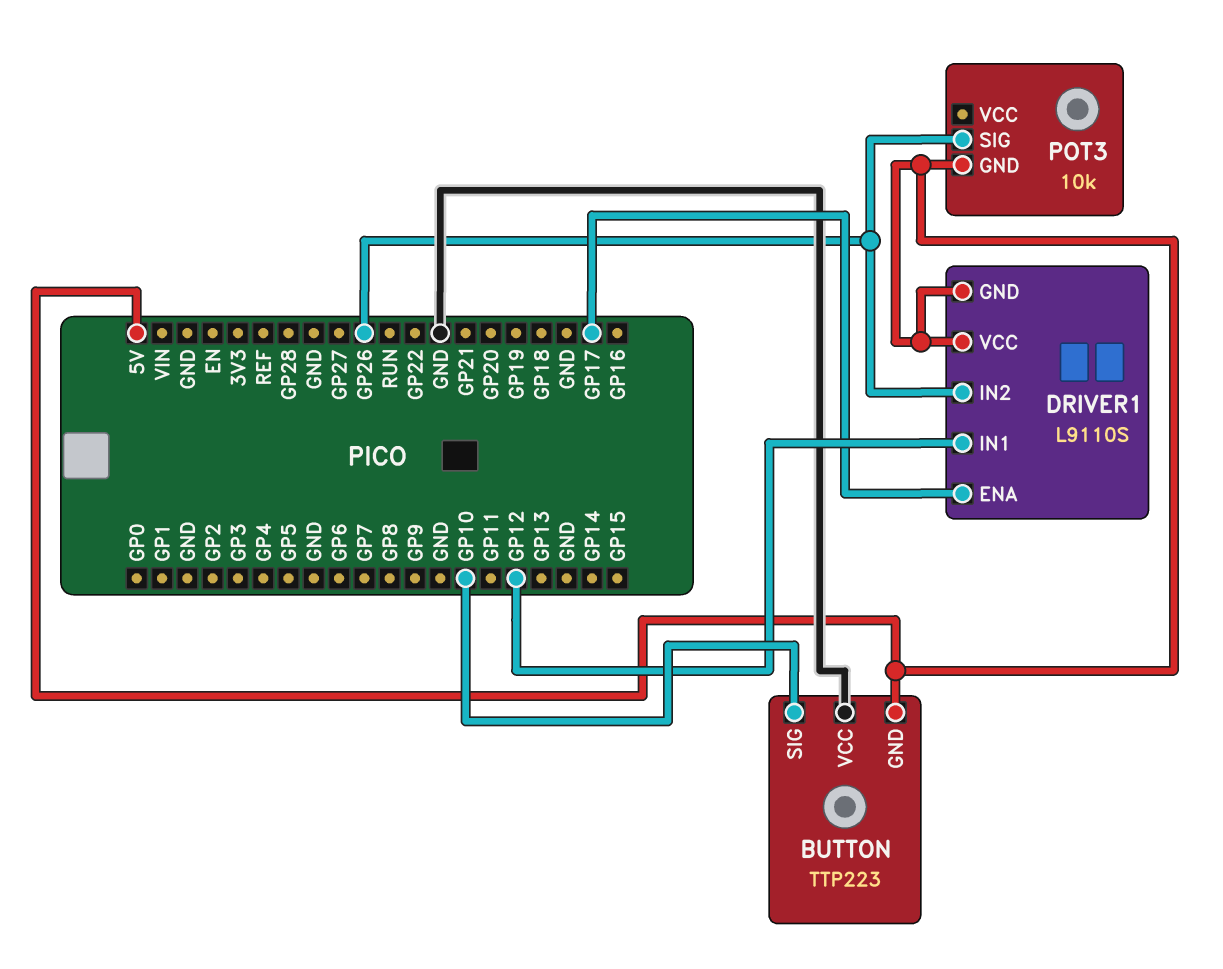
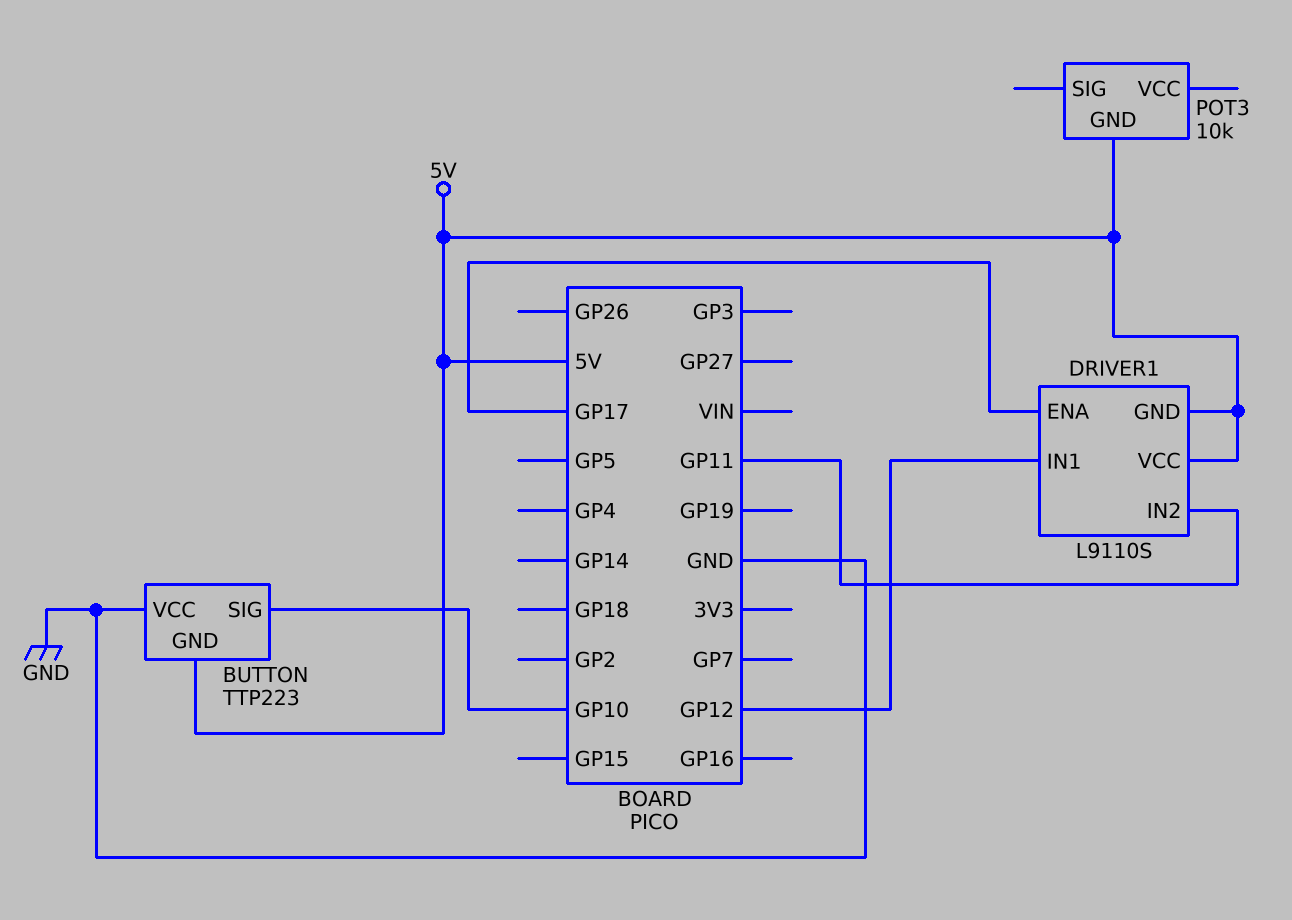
DRIVER1 pin IN2: GP26 -> GP11
POT3 pin SIG: GP26 -> none

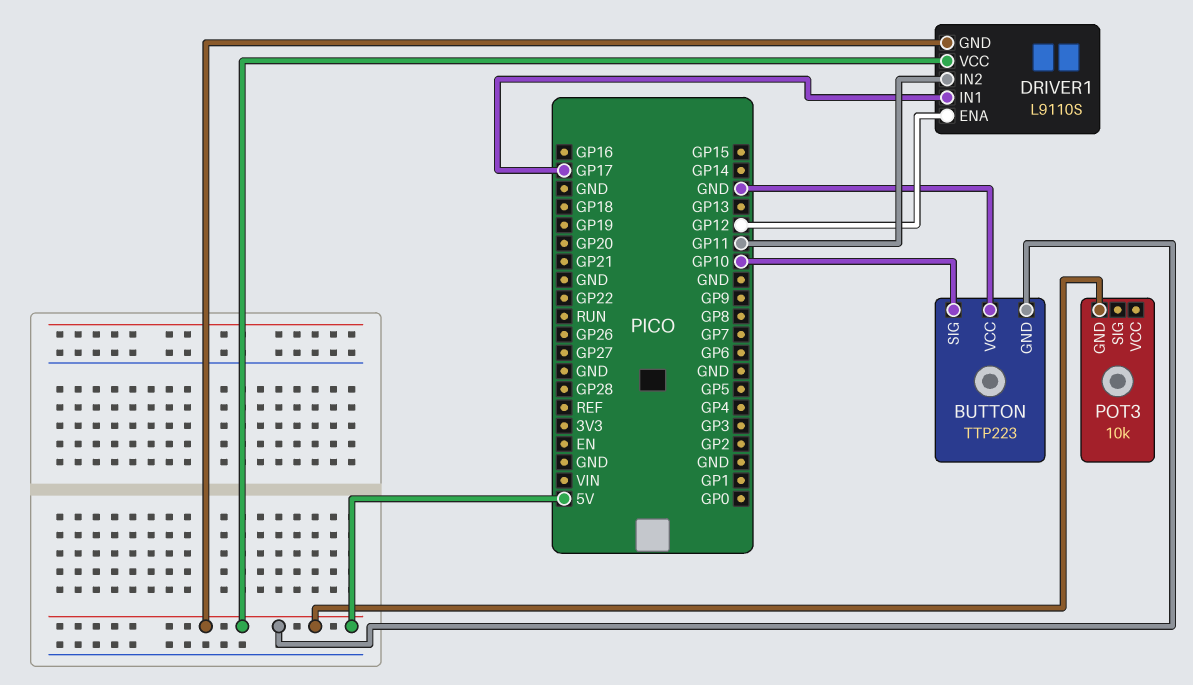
DRIVER1 pin ENA: GP17 -> GP12
DRIVER1 pin IN1: GP12 -> GP17

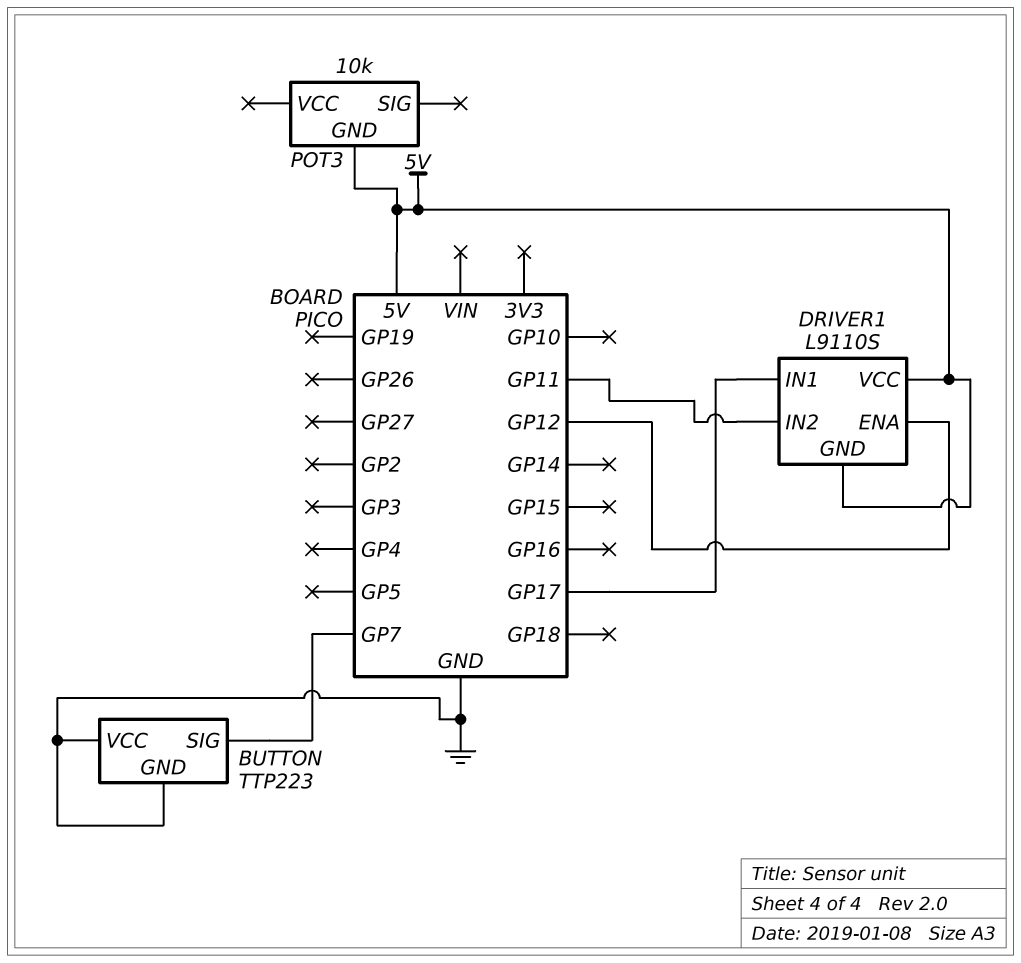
BUTTON pin GND: 5V -> GND
BUTTON pin SIG: GP10 -> GP7

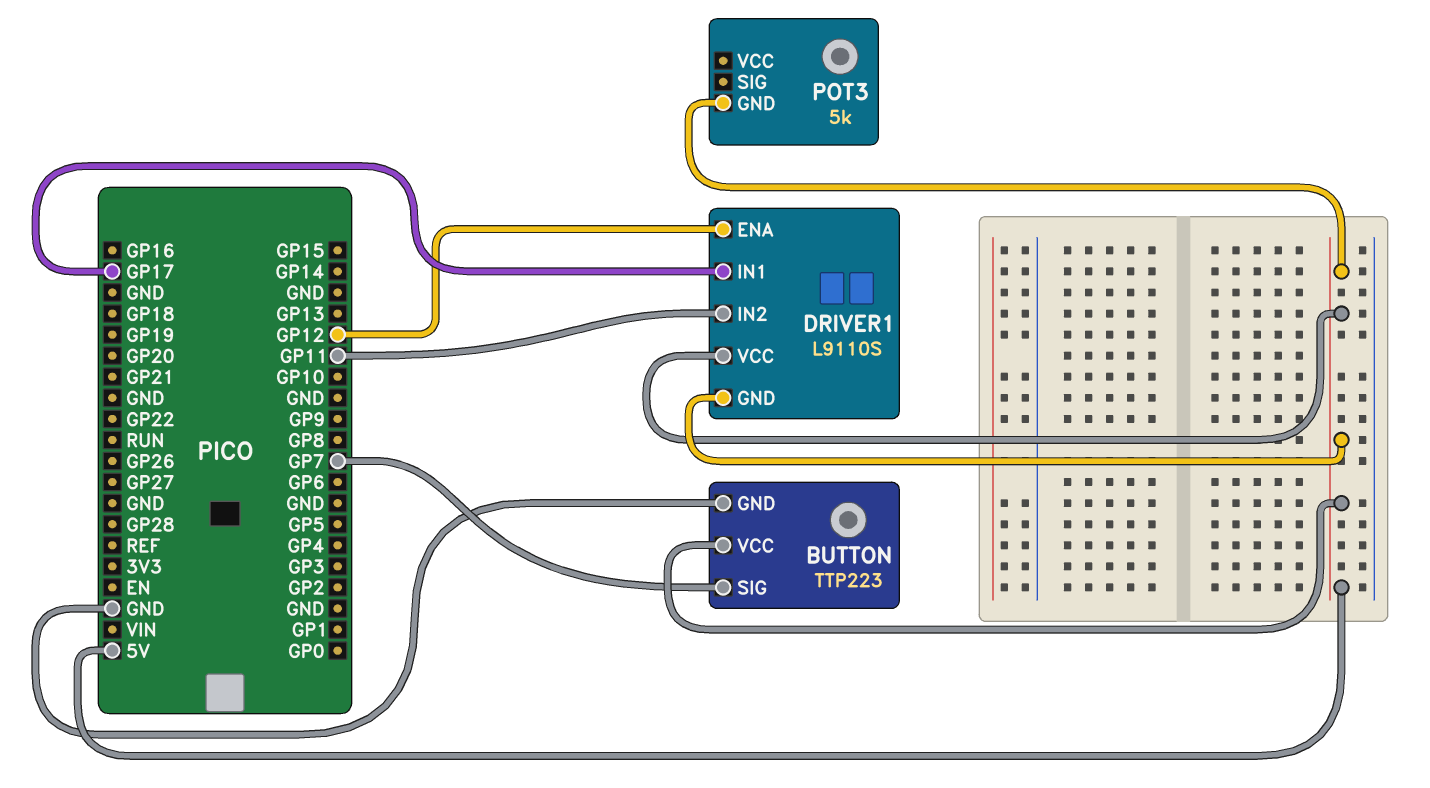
BUTTON pin VCC: GND -> 5V
POT3: 10k -> 5k

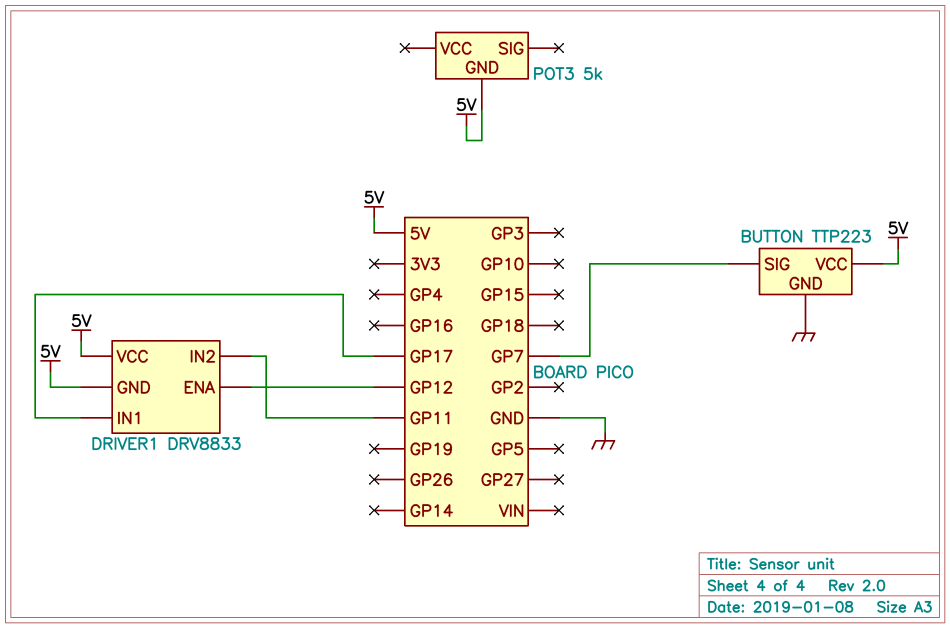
DRIVER1: L9110S -> DRV8833

